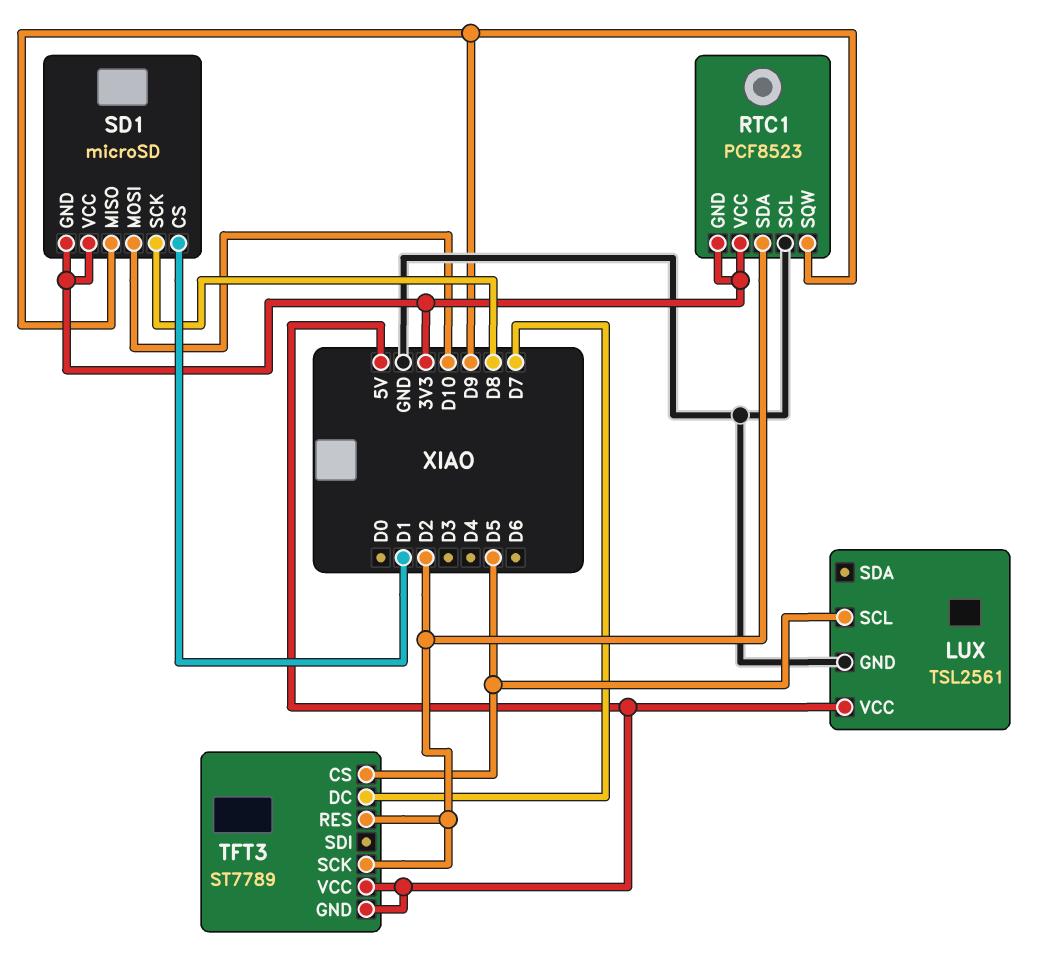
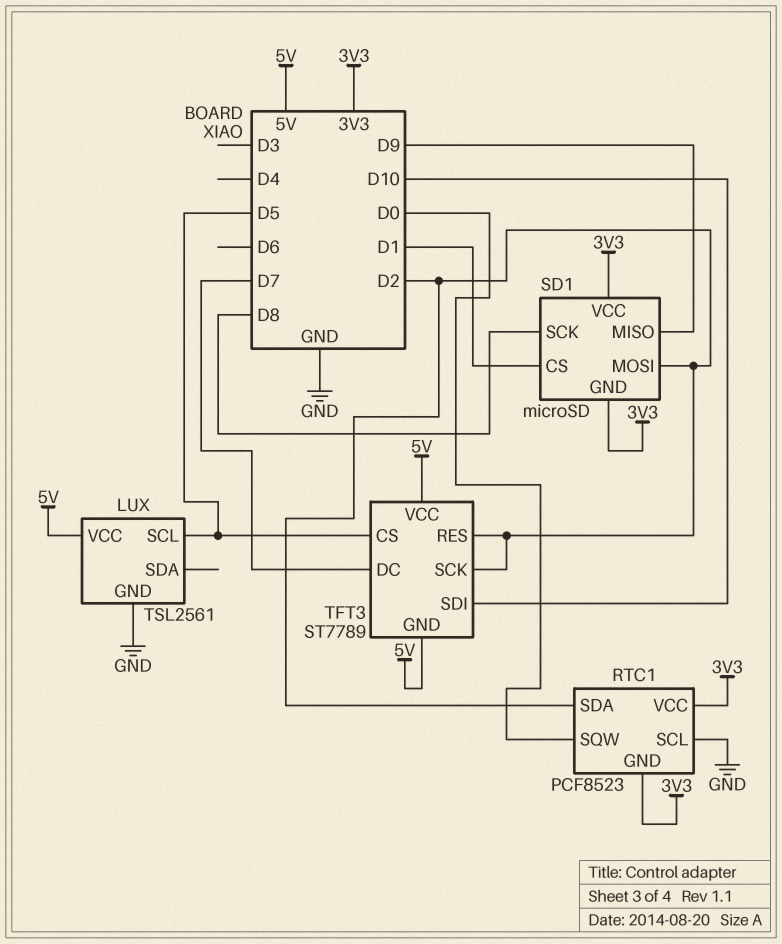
RTC1 pin SQW: D9 -> D0
SD1 pin MOSI: D10 -> D2
TFT3 pin SDI: none -> D10

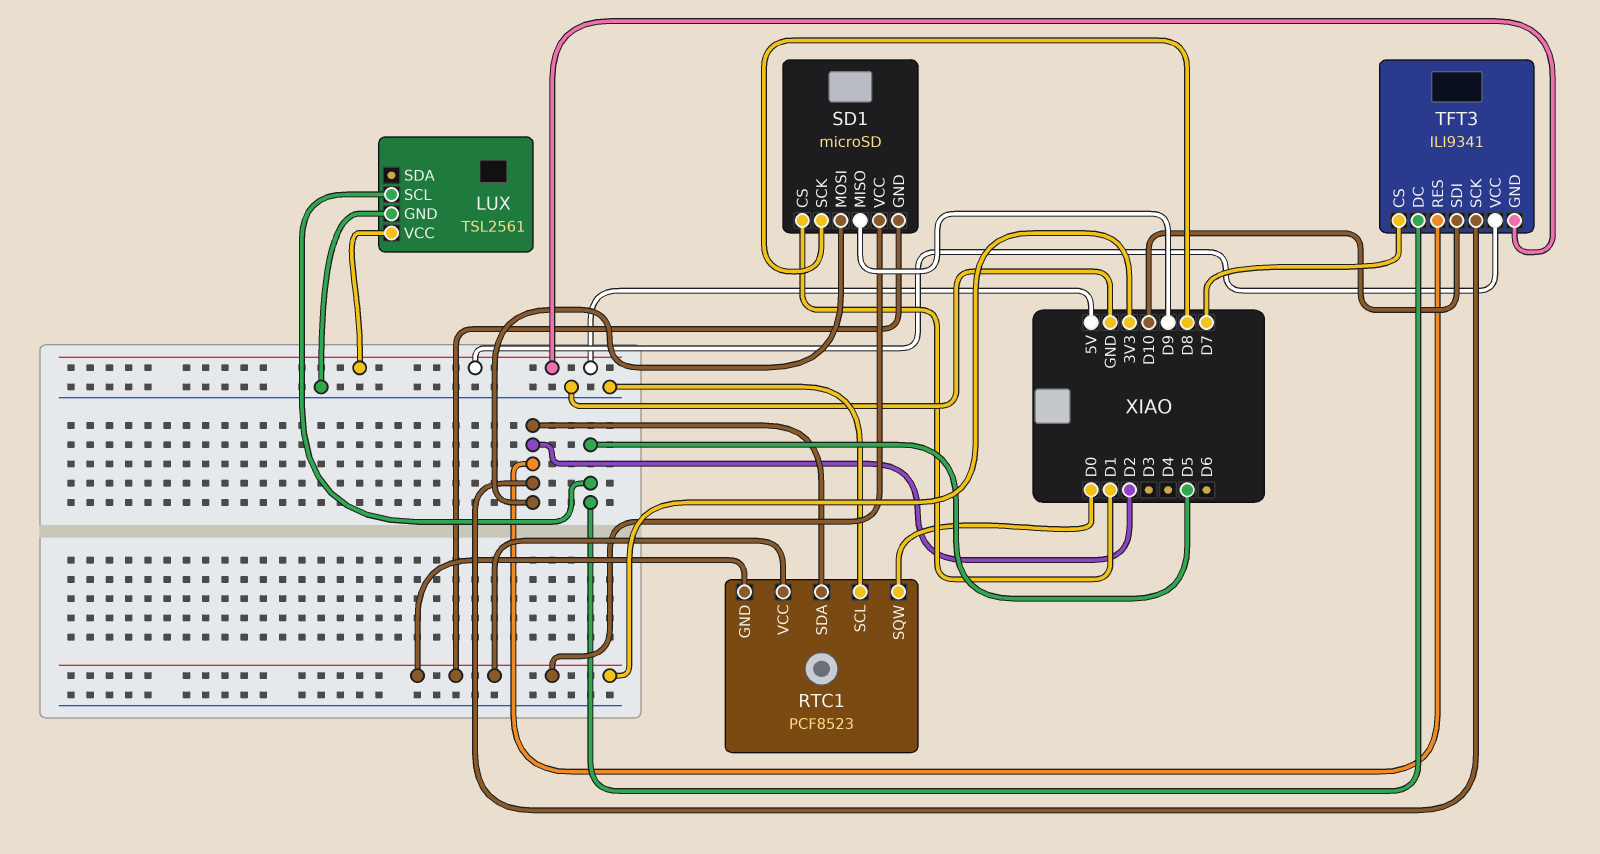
TFT3: ST7789 -> ILI9341
TFT3 pin CS: D5 -> D7
TFT3 pin DC: D7 -> D5

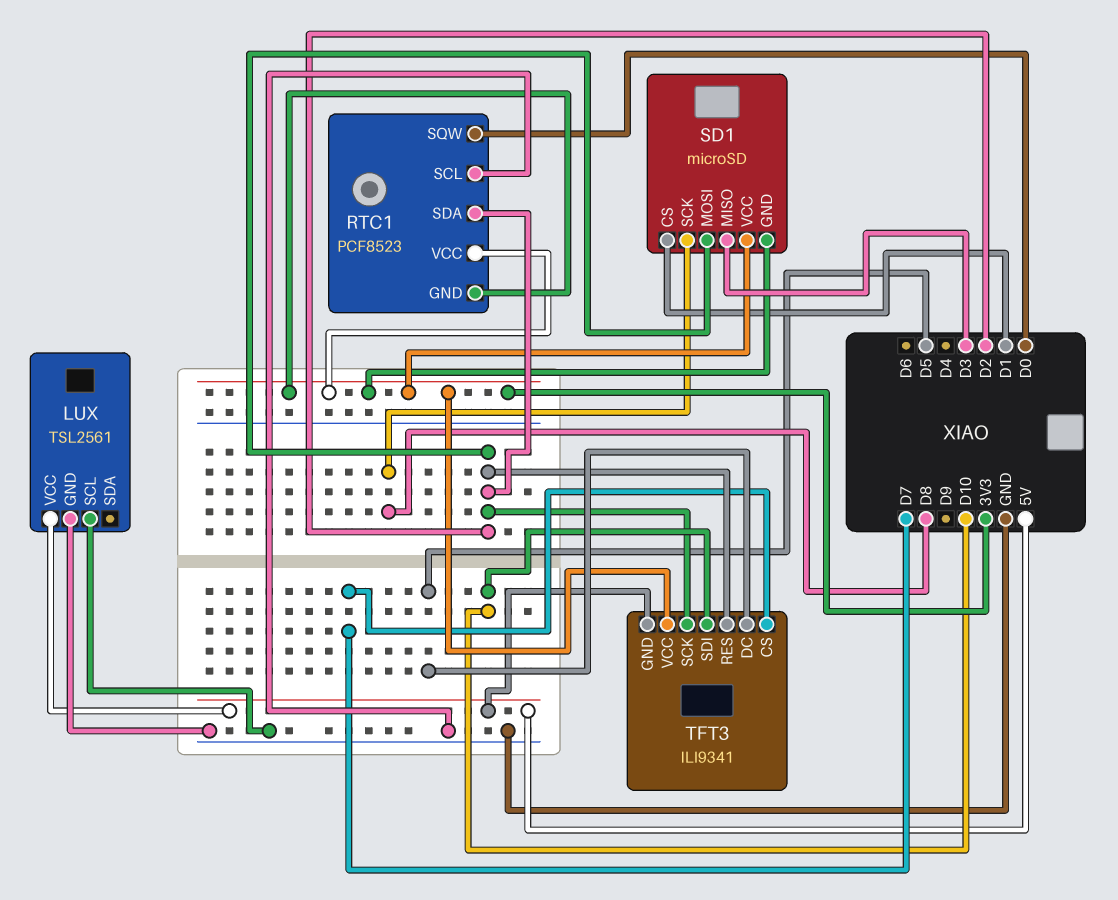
LUX pin SCL: D5 -> GND
SD1 pin MISO: D9 -> D3
TFT3 pin VCC: 5V -> 3V3

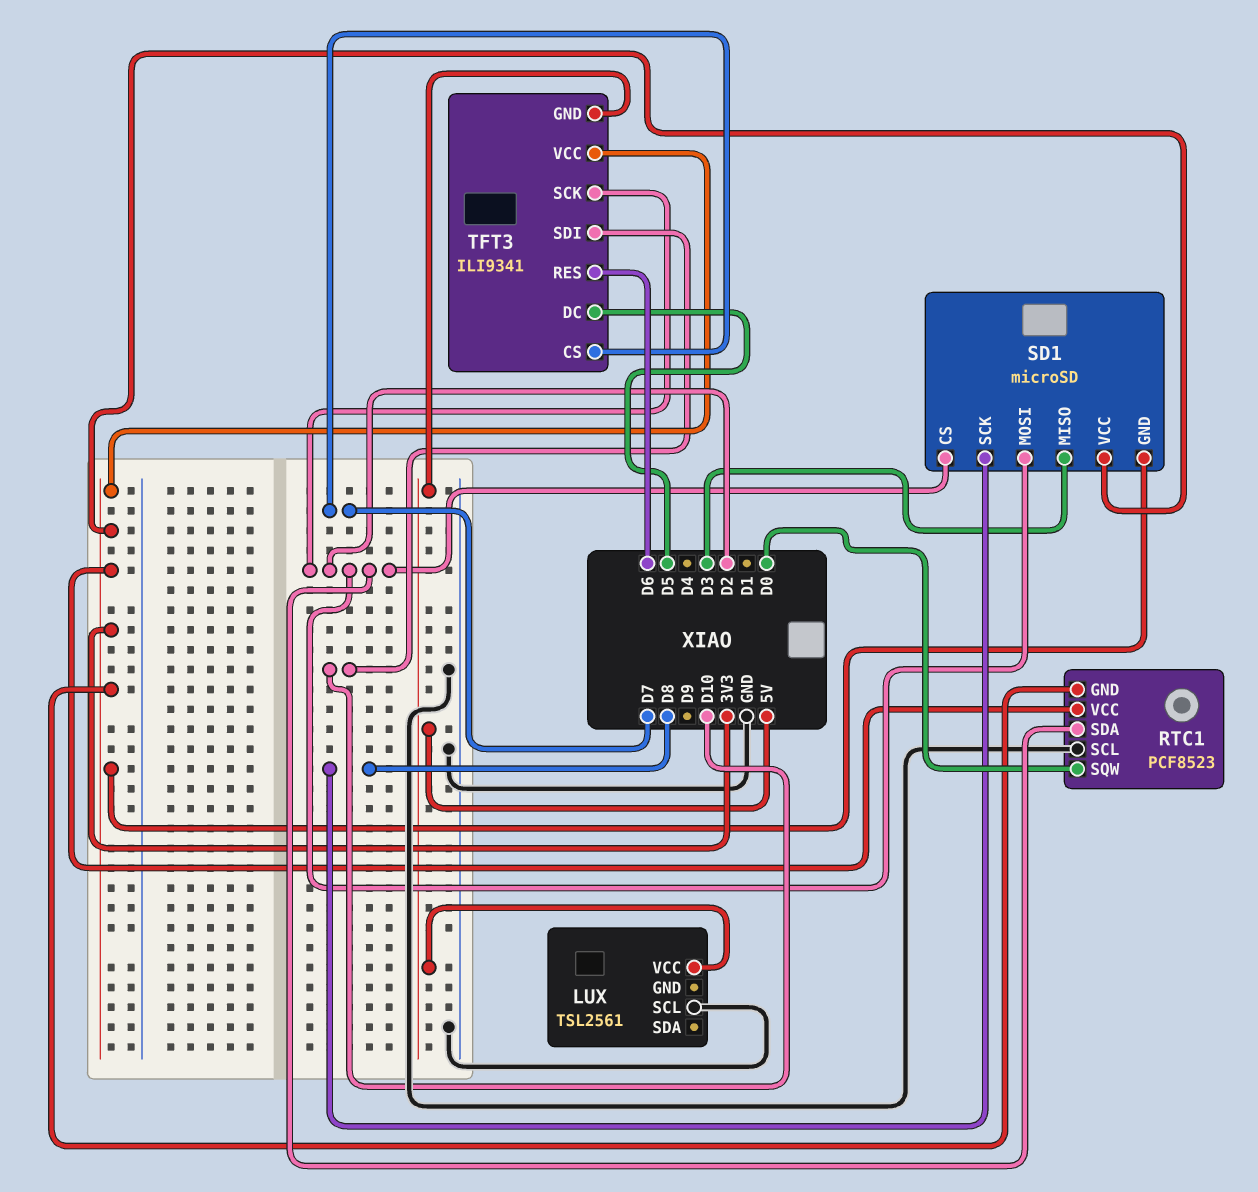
LUX pin GND: GND -> none
SD1 pin CS: D1 -> D2
TFT3 pin RES: D2 -> D6

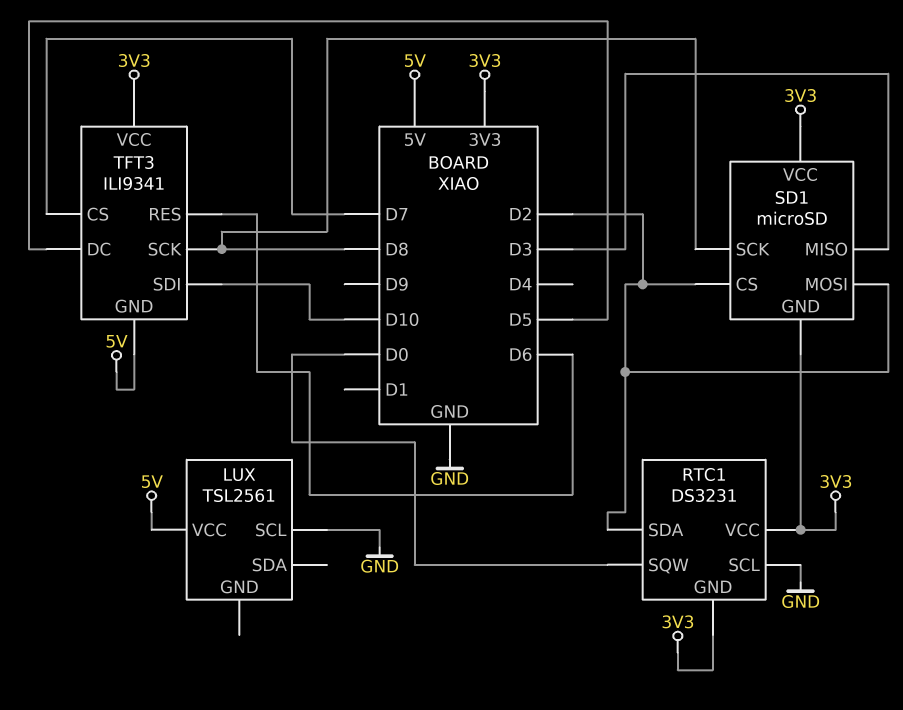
RTC1: PCF8523 -> DS3231
TFT3 pin SCK: D2 -> D8

